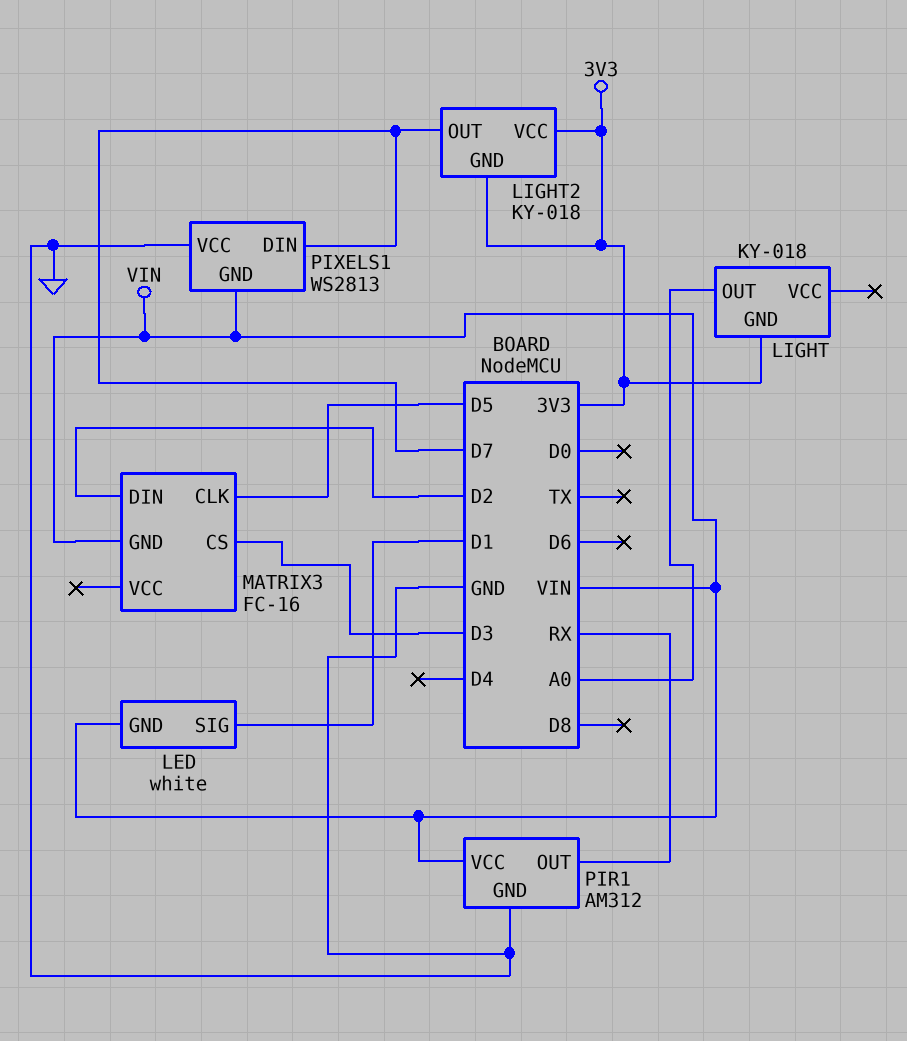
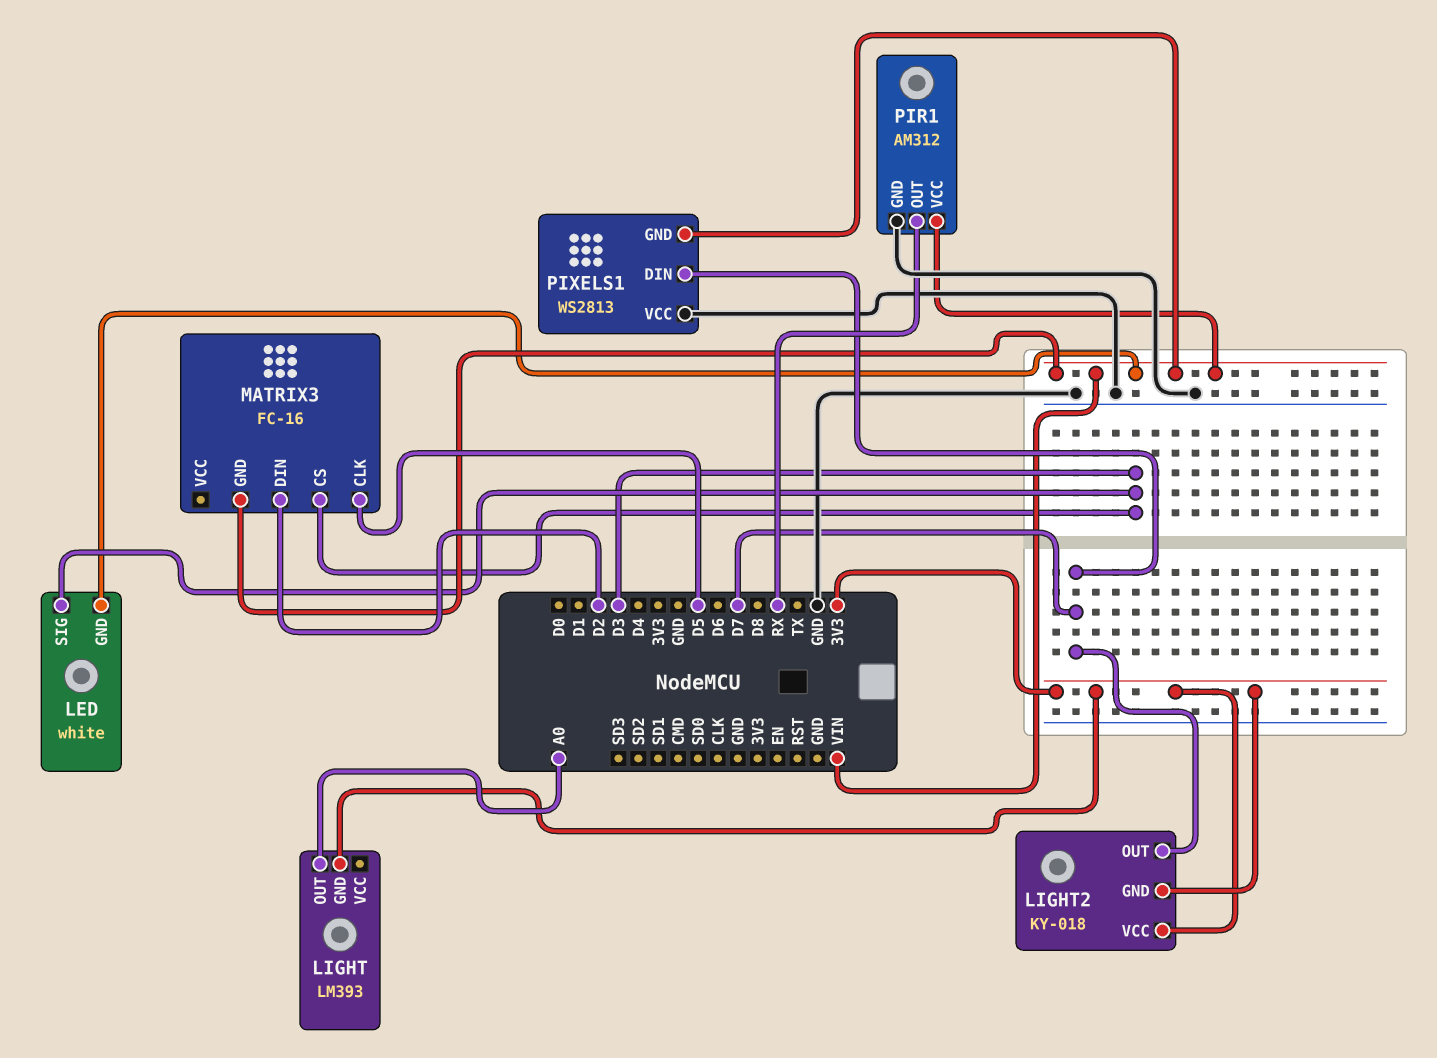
LED pin SIG: D1 -> D3
LIGHT: KY-018 -> LM393

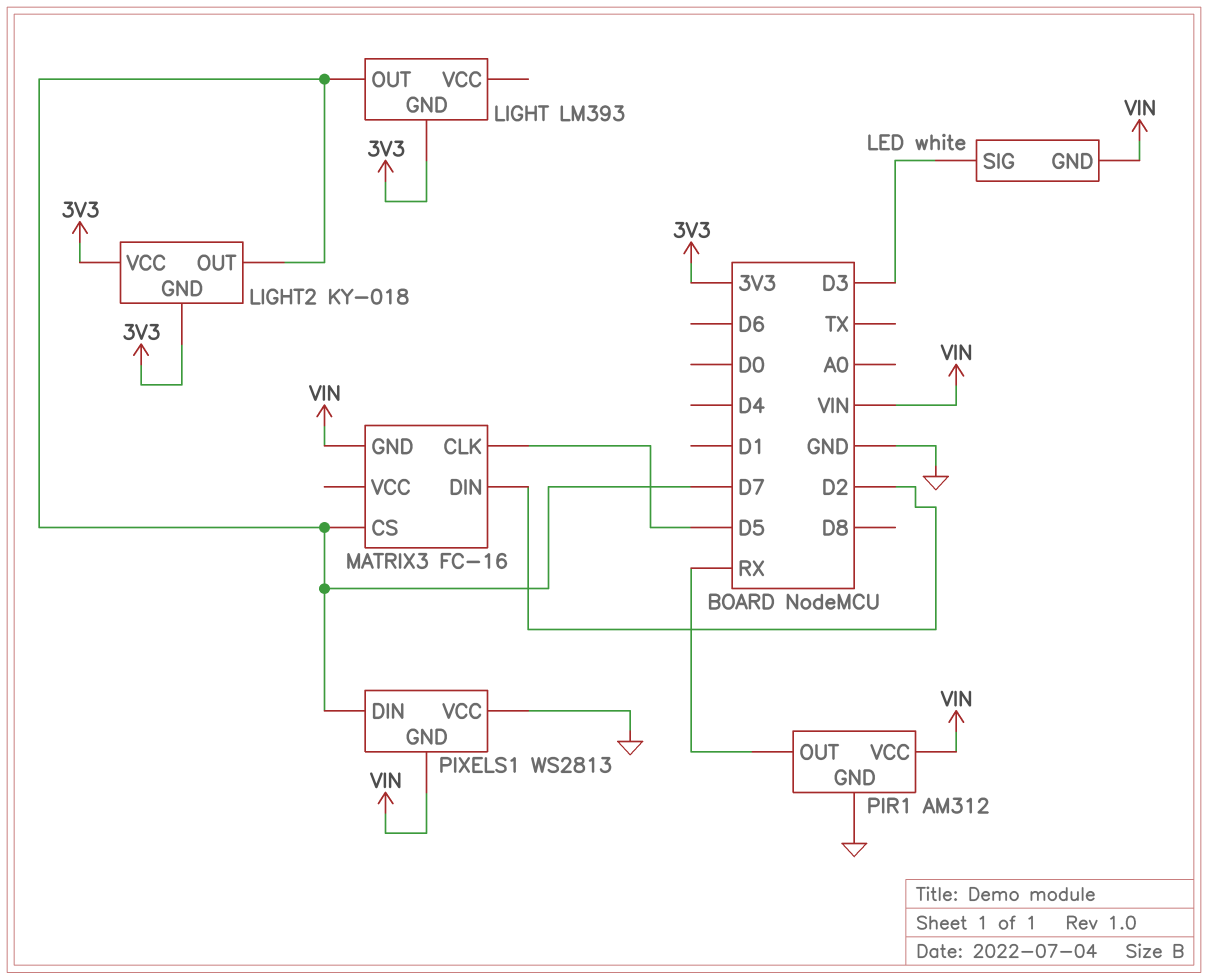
LIGHT pin OUT: A0 -> D7
MATRIX3 pin CS: D3 -> D7

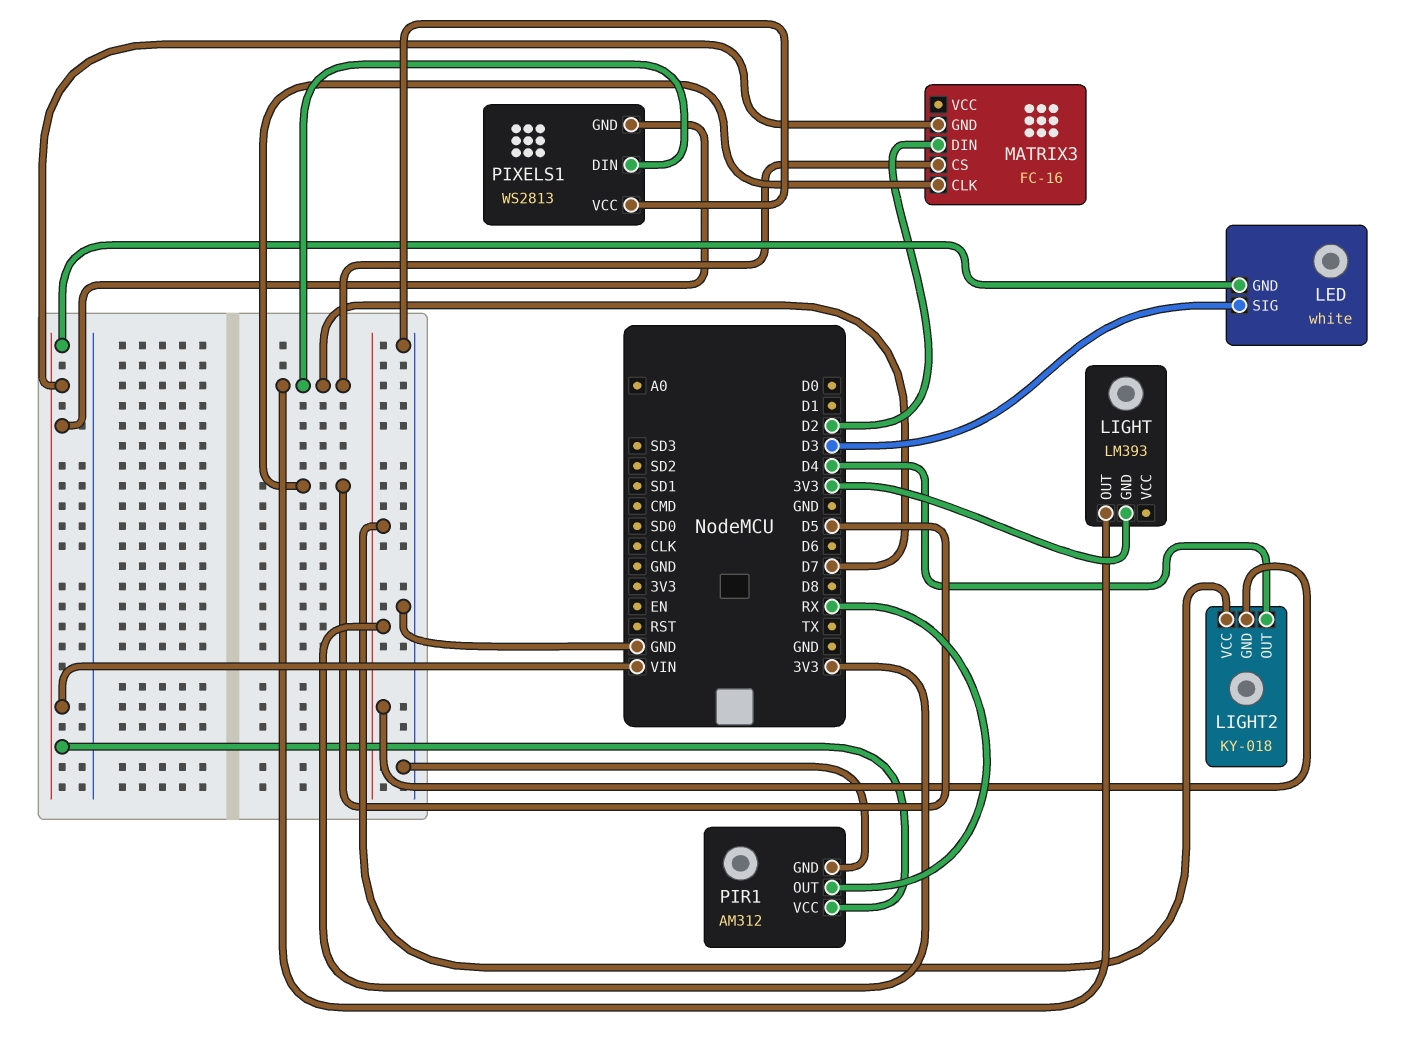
LIGHT2 pin OUT: D7 -> D4

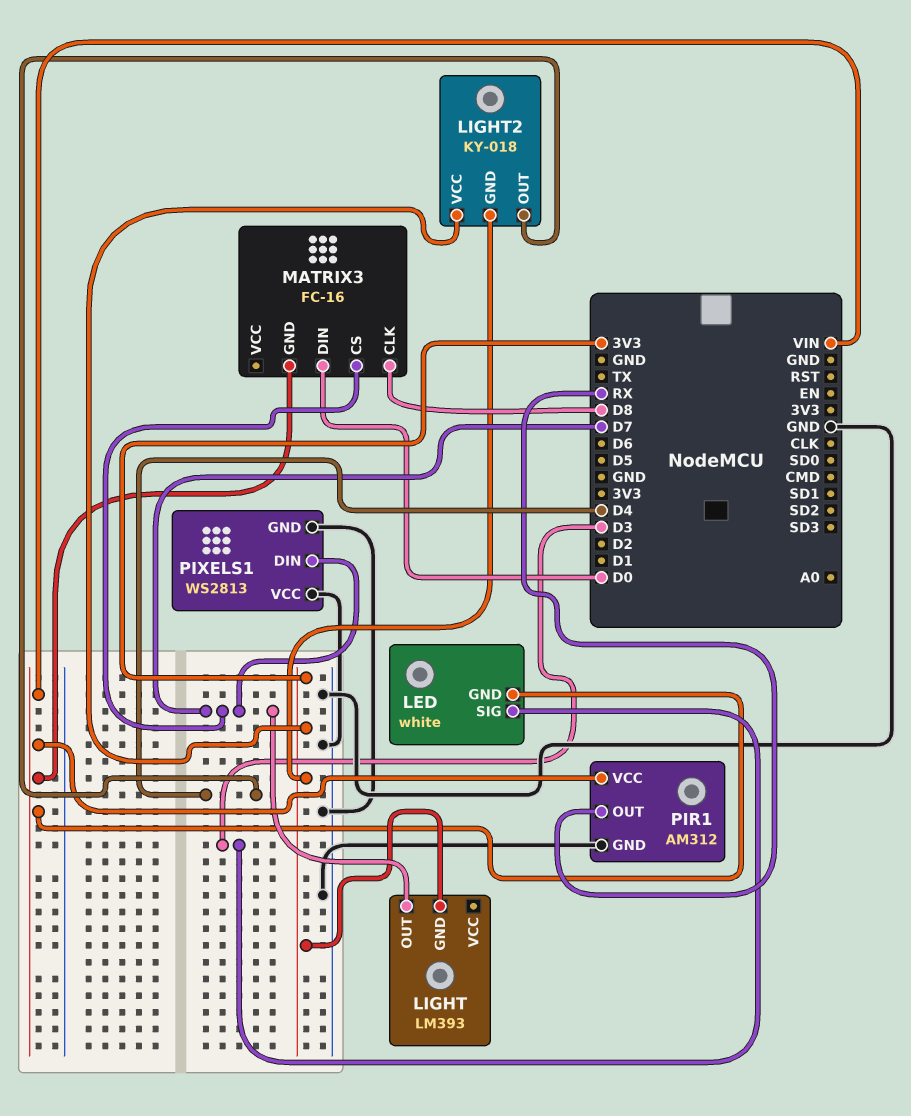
MATRIX3 pin CLK: D5 -> D8
MATRIX3 pin DIN: D2 -> D0
PIXELS1 pin GND: VIN -> GND

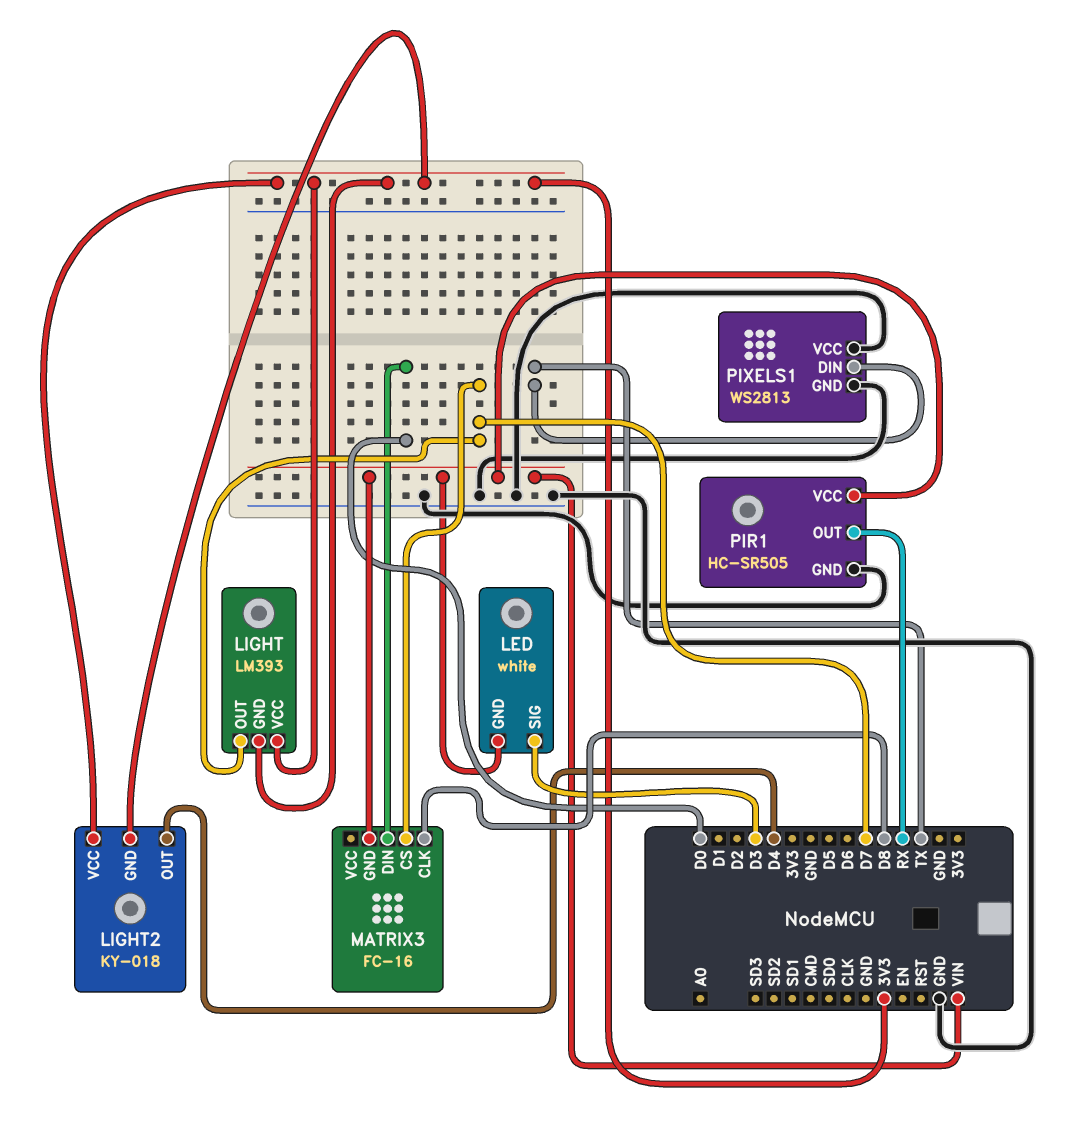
LIGHT pin VCC: none -> 3V3
PIR1: AM312 -> HC-SR505
PIXELS1 pin DIN: D7 -> TX

